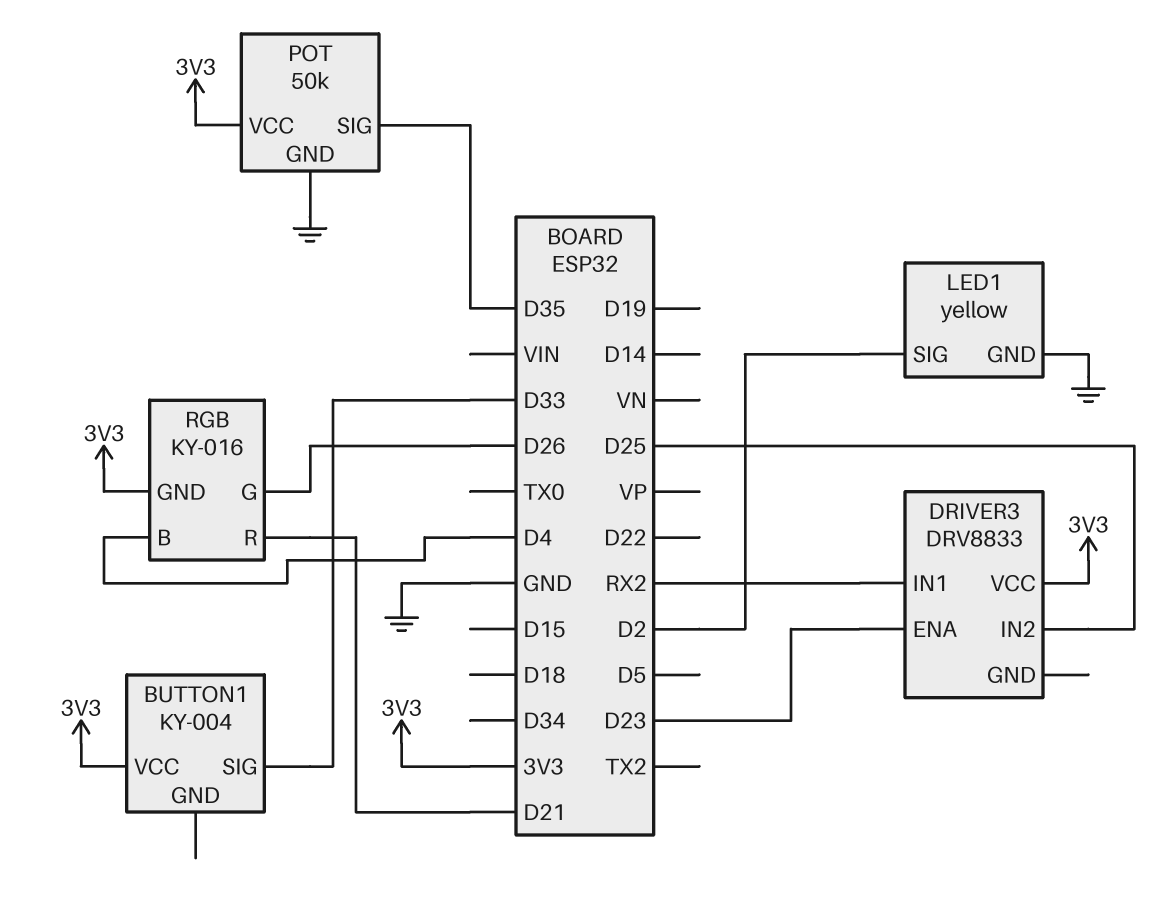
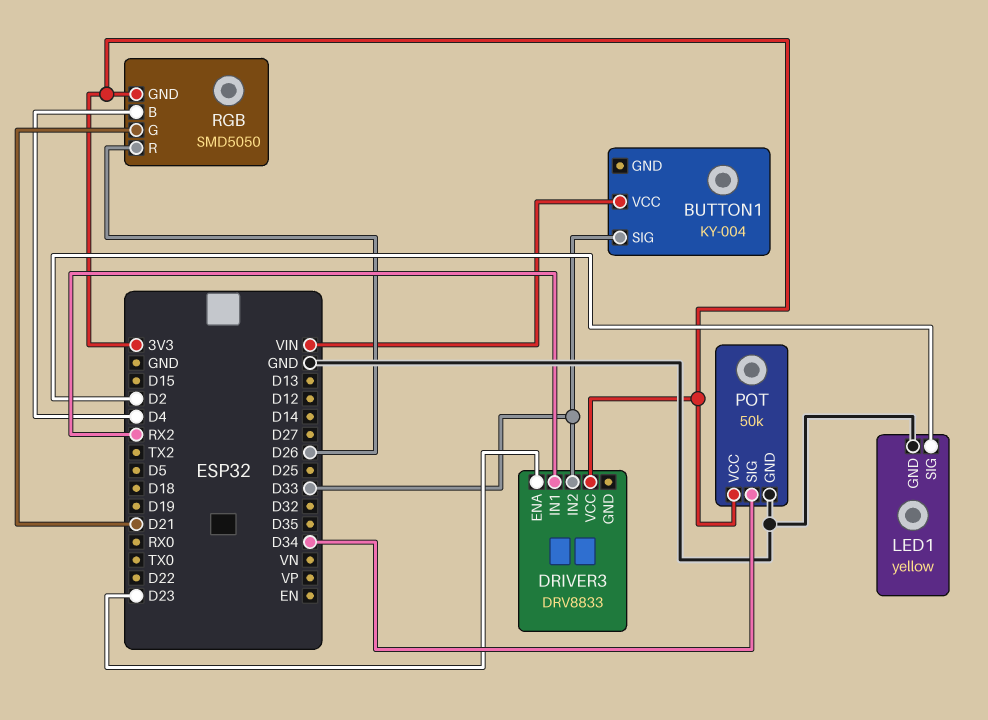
BUTTON1 pin VCC: 3V3 -> VIN
DRIVER3 pin IN2: D25 -> D33
POT pin SIG: D35 -> D34
RGB: KY-016 -> SMD5050
RGB pin G: D26 -> D21
RGB pin R: D21 -> D26

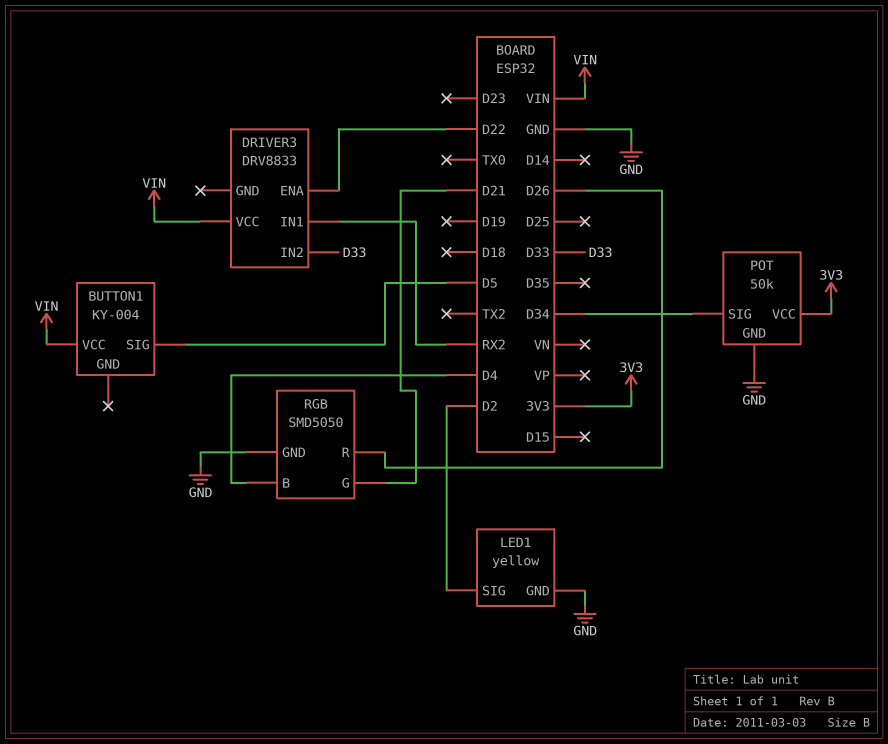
BUTTON1 pin SIG: D33 -> D5
DRIVER3 pin ENA: D23 -> D22
DRIVER3 pin VCC: 3V3 -> VIN
RGB pin GND: 3V3 -> GND

